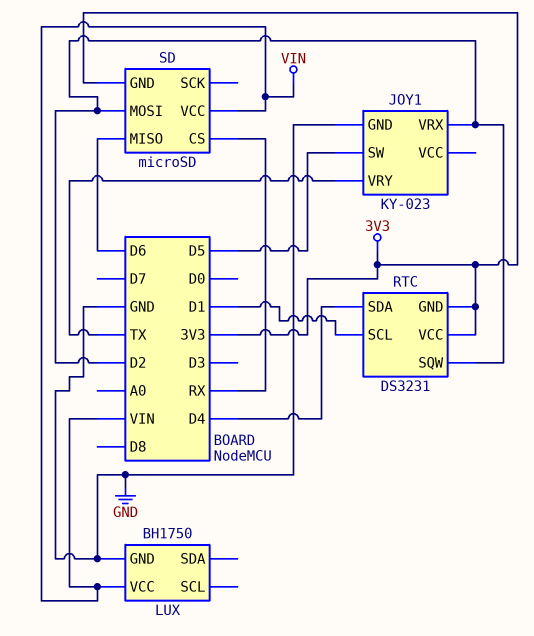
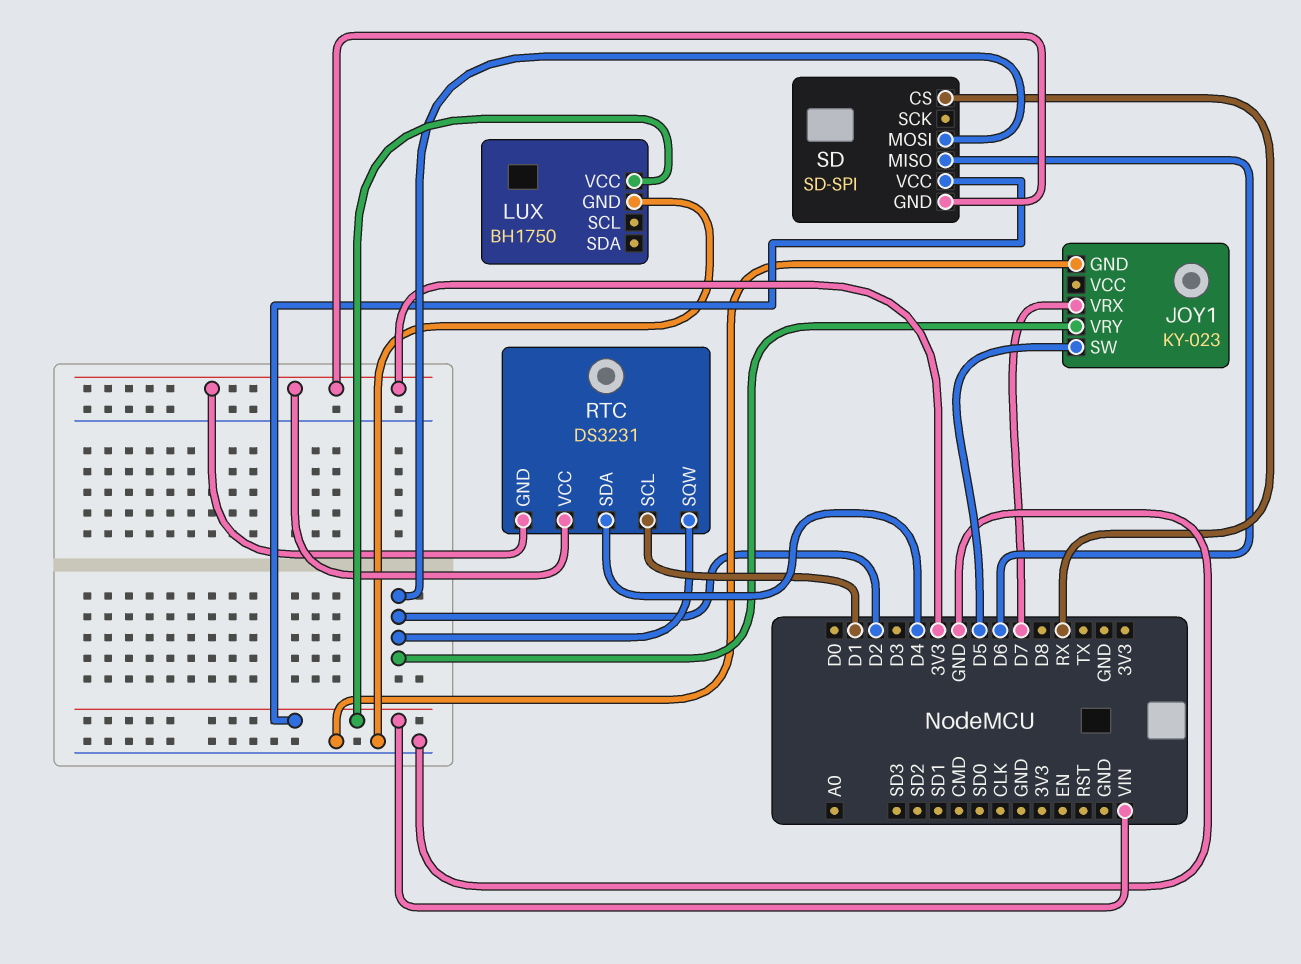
JOY1 pin VRX: D2 -> D7
JOY1 pin VRY: TX -> D2
SD: microSD -> SD-SPI

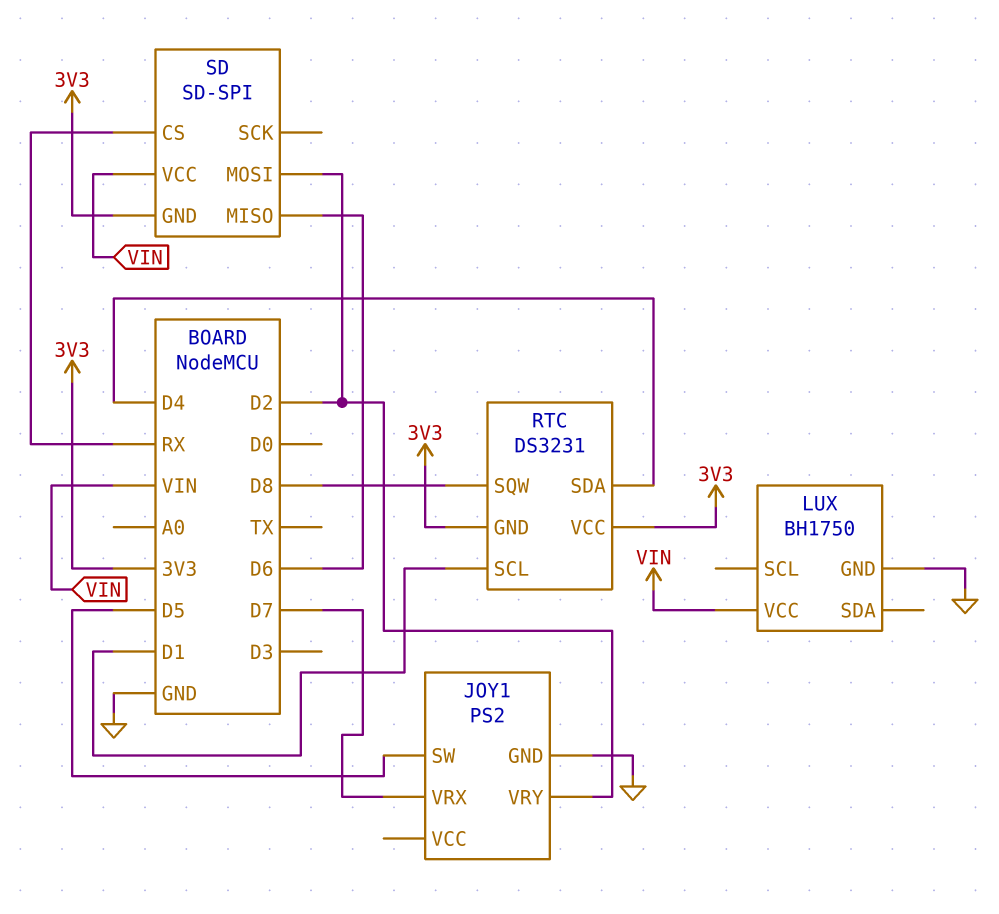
JOY1: KY-023 -> PS2
RTC pin SQW: D2 -> D8

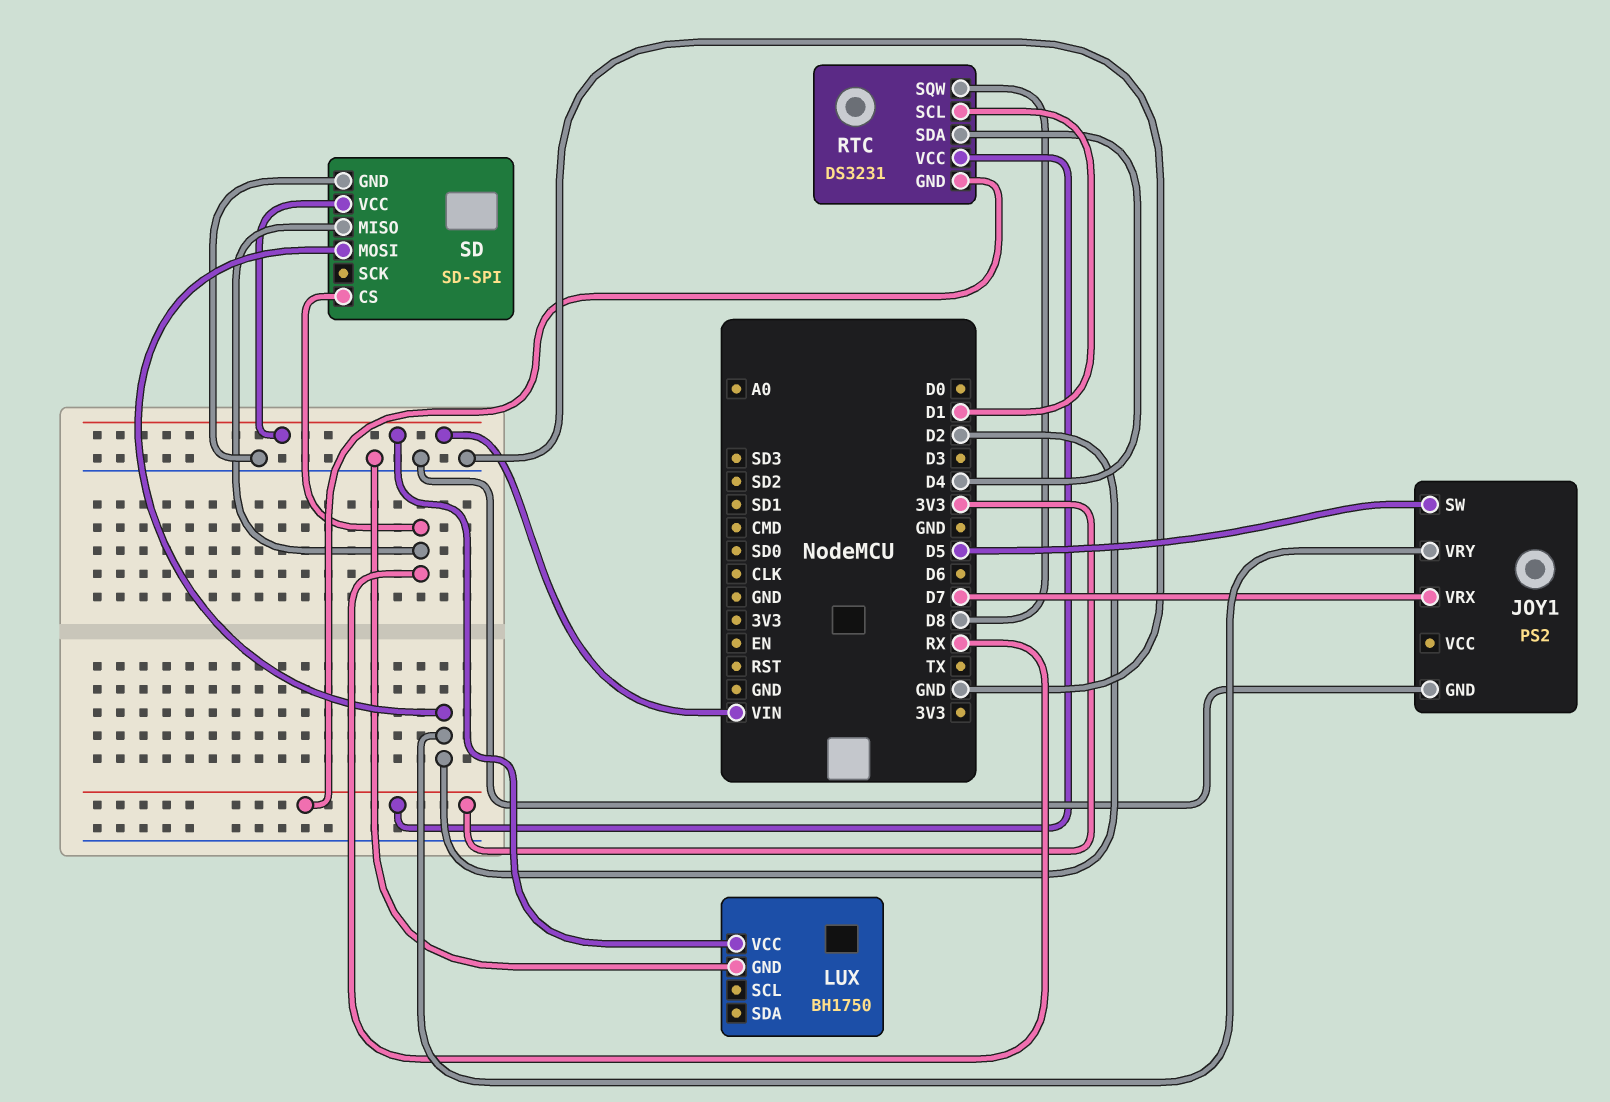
SD pin GND: 3V3 -> GND
SD pin MISO: D6 -> RX

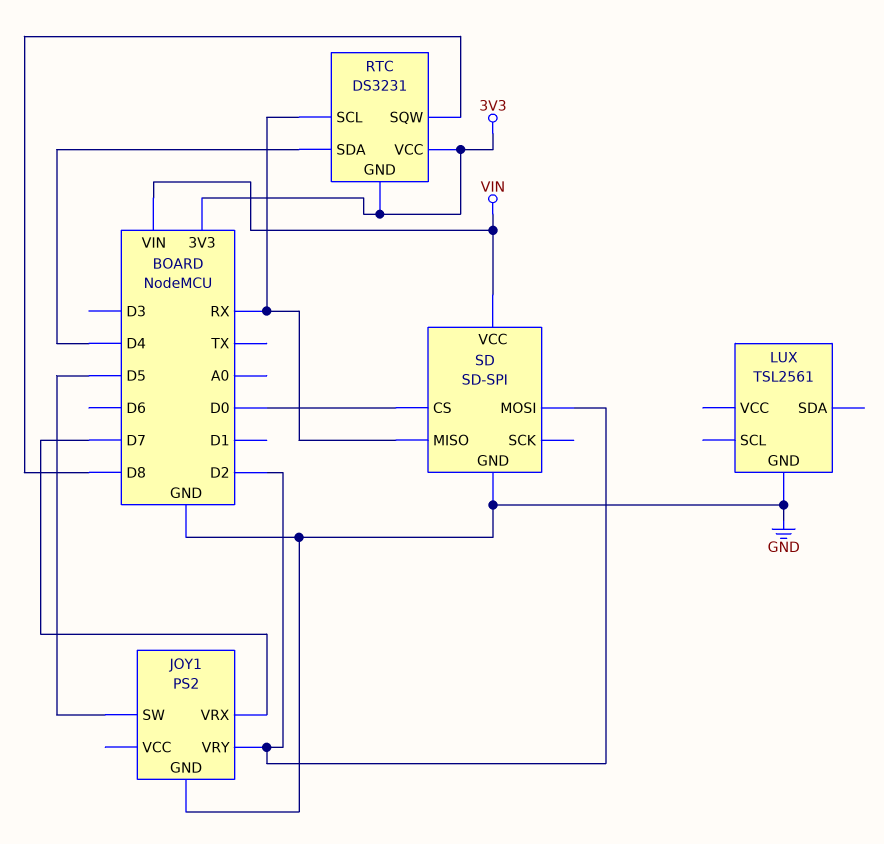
LUX: BH1750 -> TSL2561
LUX pin VCC: VIN -> none
RTC pin SCL: D1 -> RX
SD pin CS: RX -> D0

